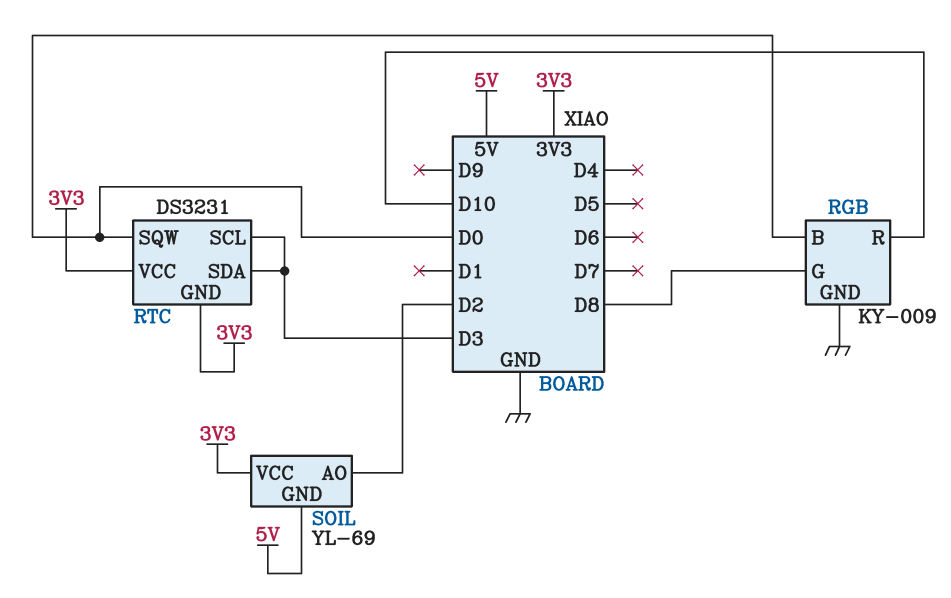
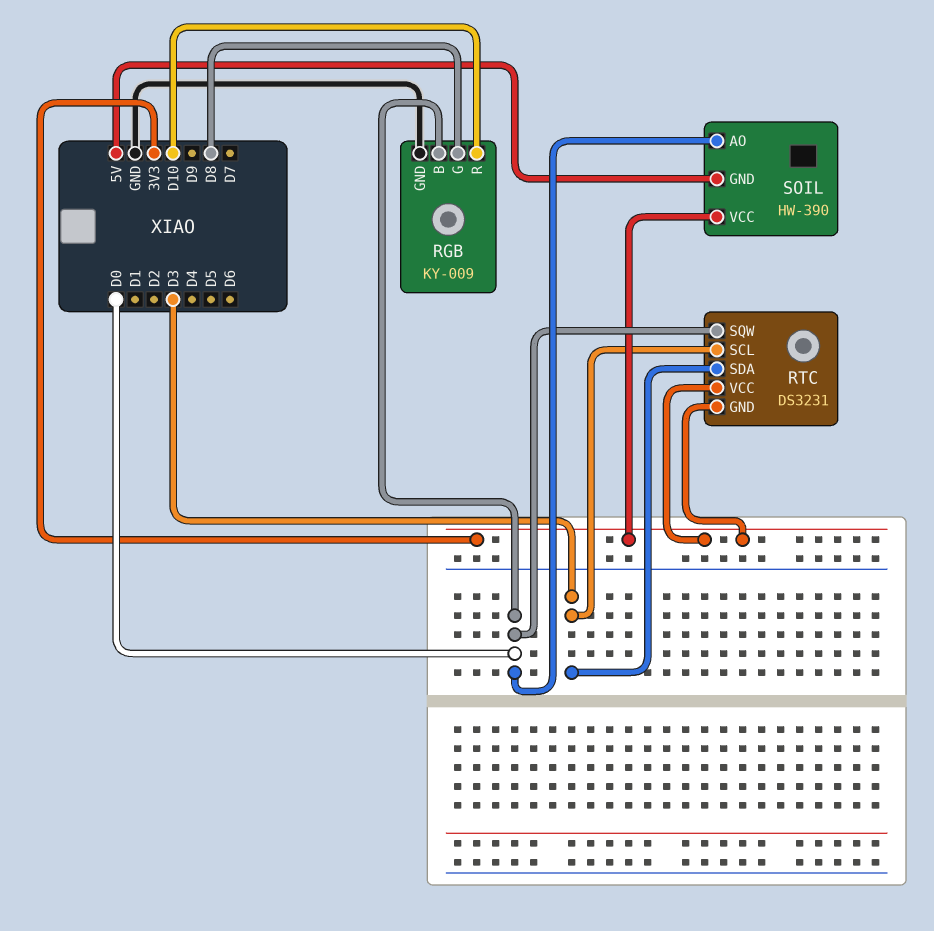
SOIL: YL-69 -> HW-390
SOIL pin AO: D2 -> D0

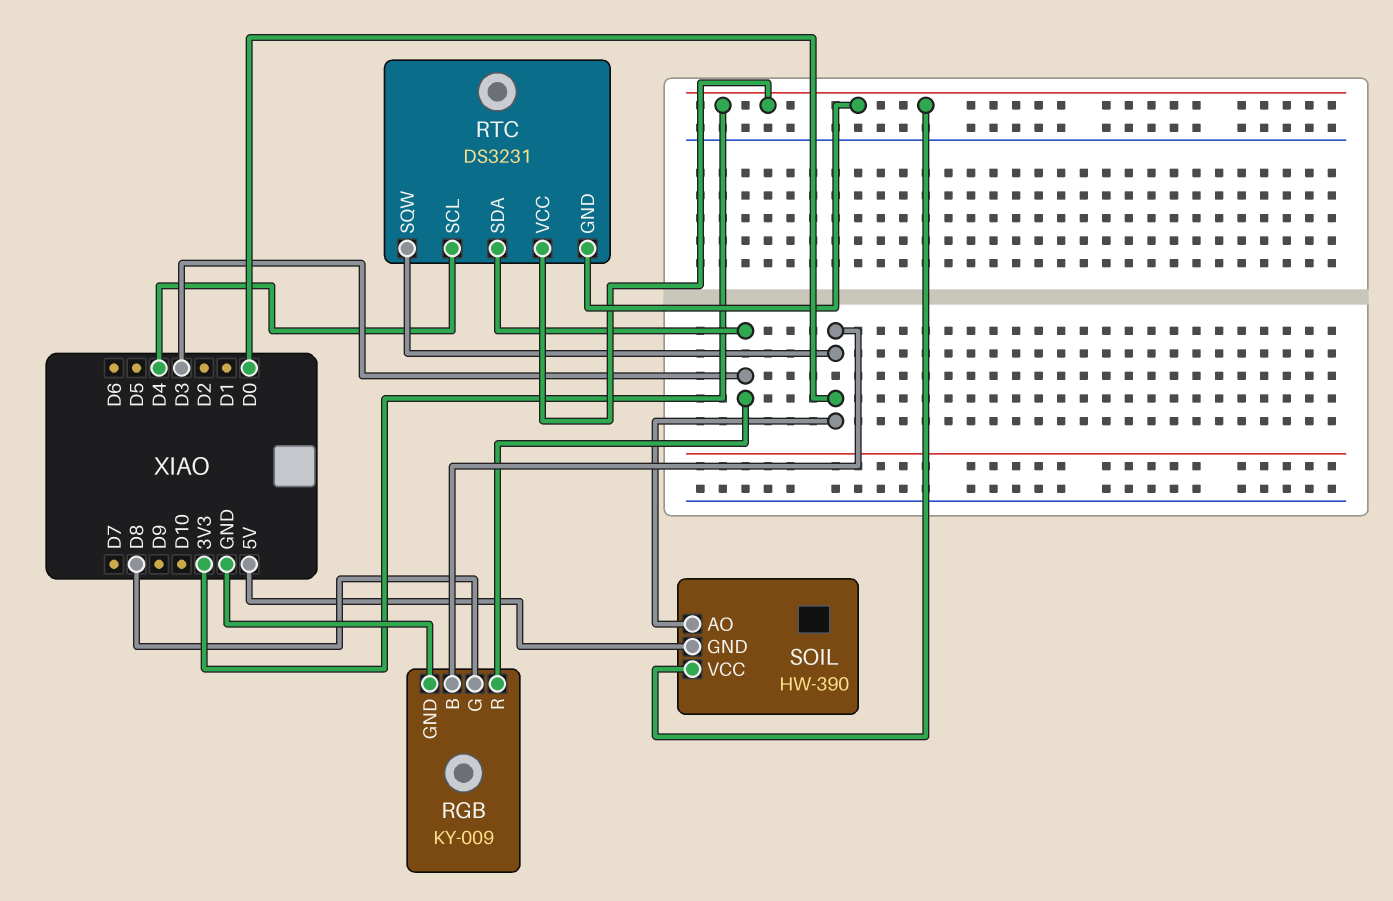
RGB pin R: D10 -> D3
RTC pin SCL: D3 -> D4

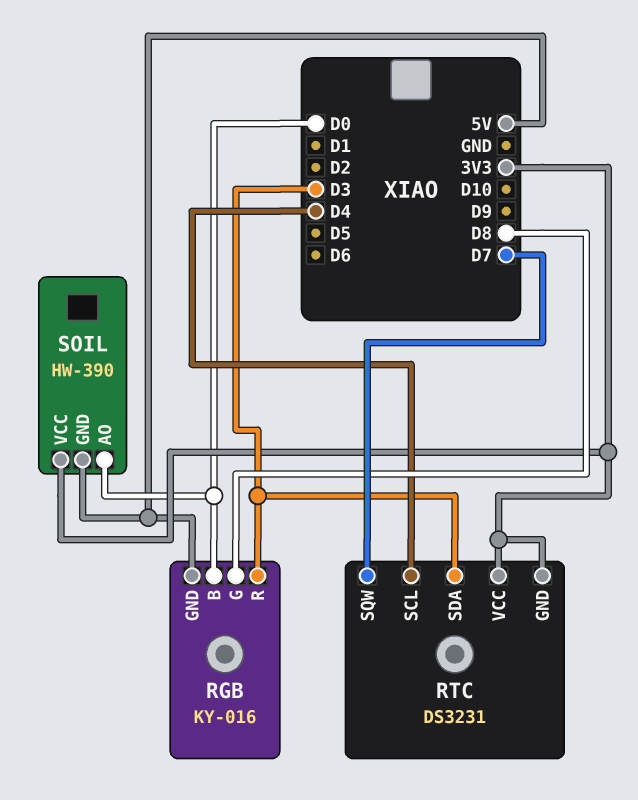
RGB: KY-009 -> KY-016
RGB pin GND: GND -> 5V
RTC pin SQW: D0 -> D7

